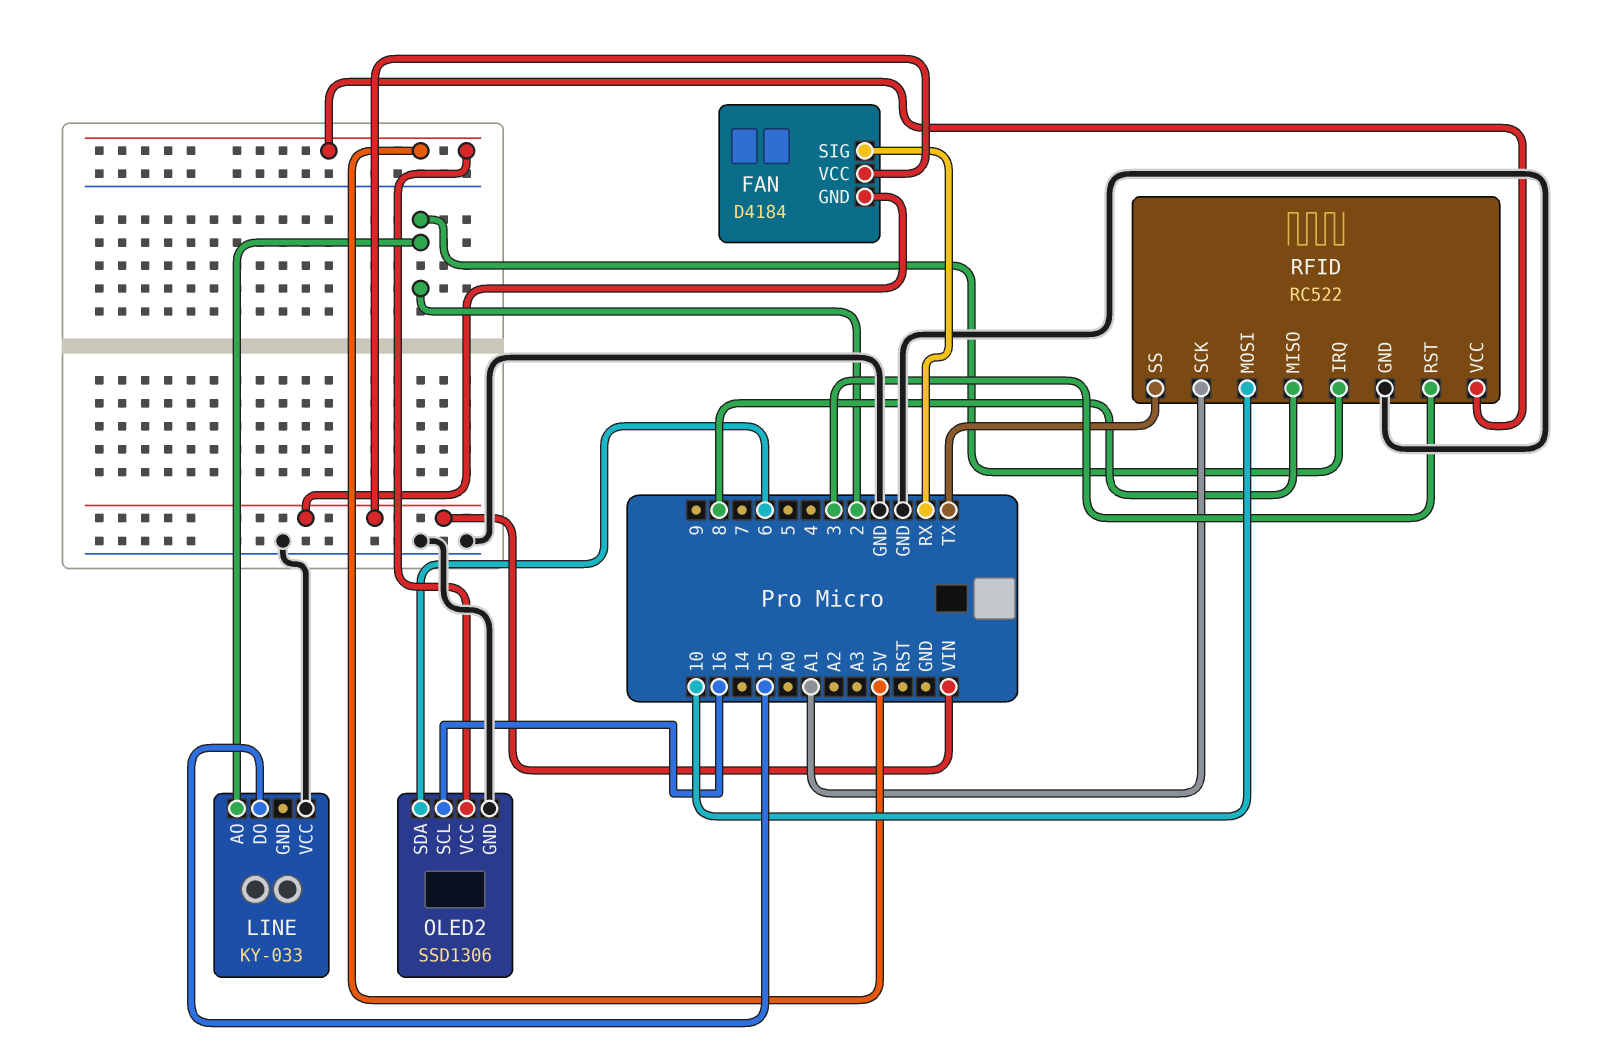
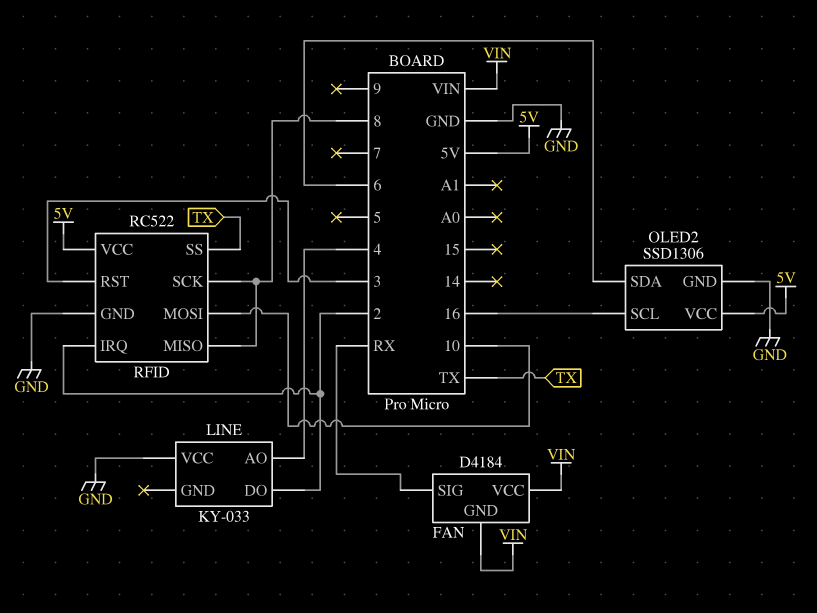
LINE pin AO: 2 -> 4
LINE pin DO: 15 -> 2
RFID pin SCK: A1 -> 8

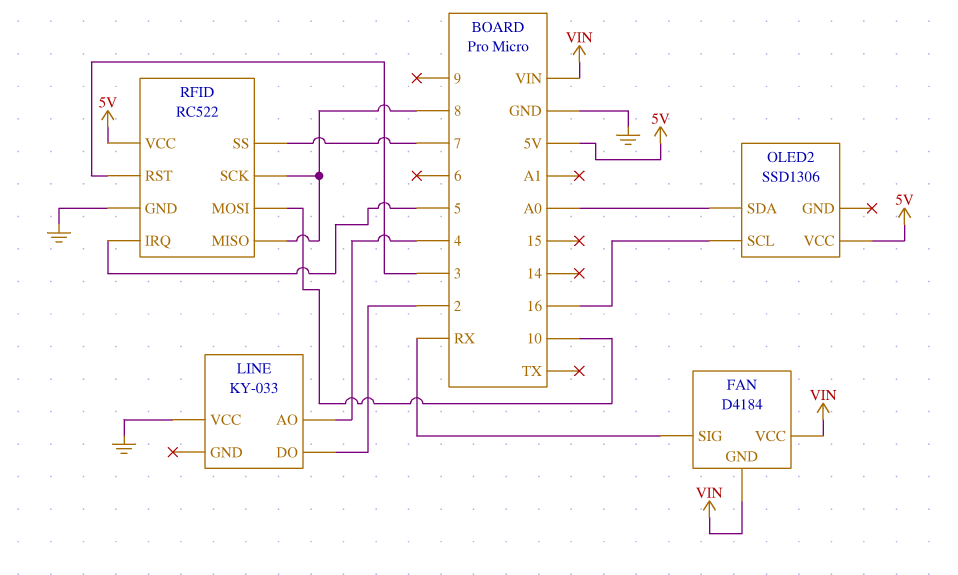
OLED2 pin GND: GND -> none
OLED2 pin SDA: 6 -> A0
RFID pin IRQ: 2 -> 5
RFID pin SS: TX -> 7

